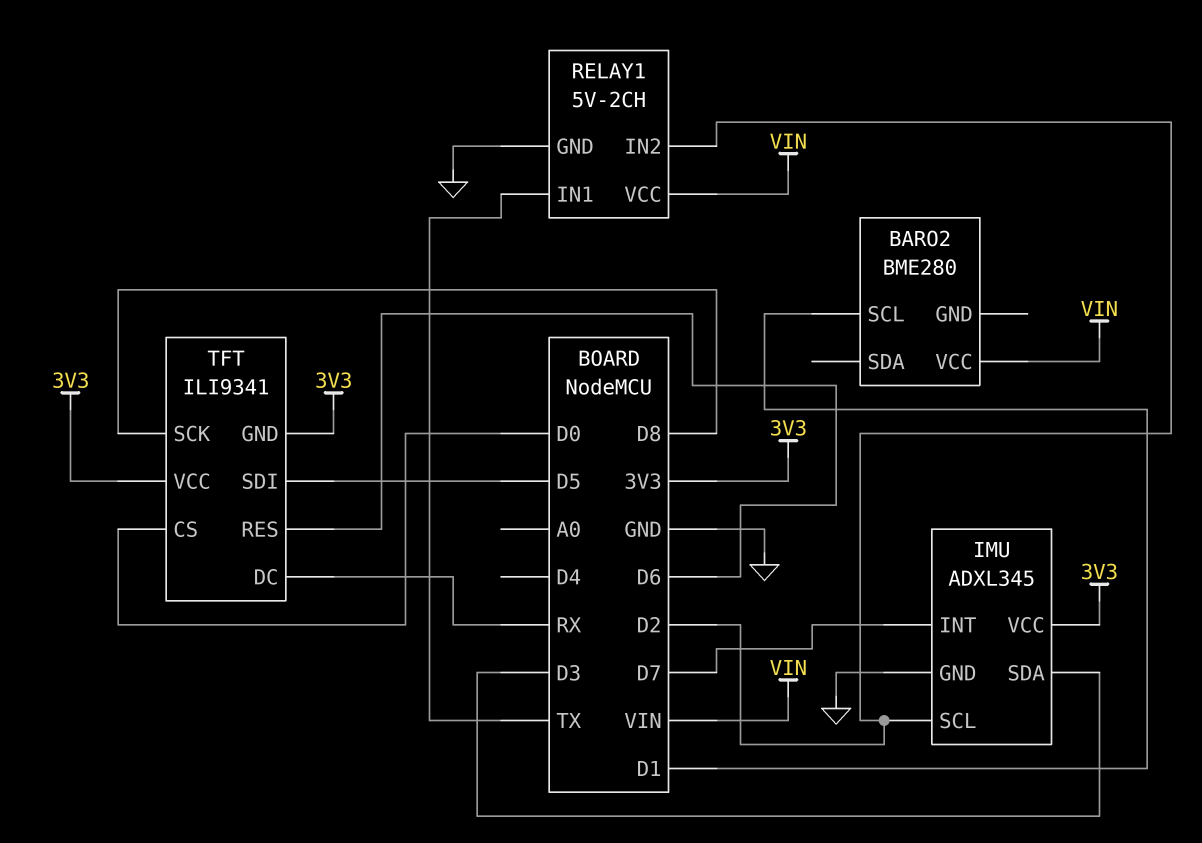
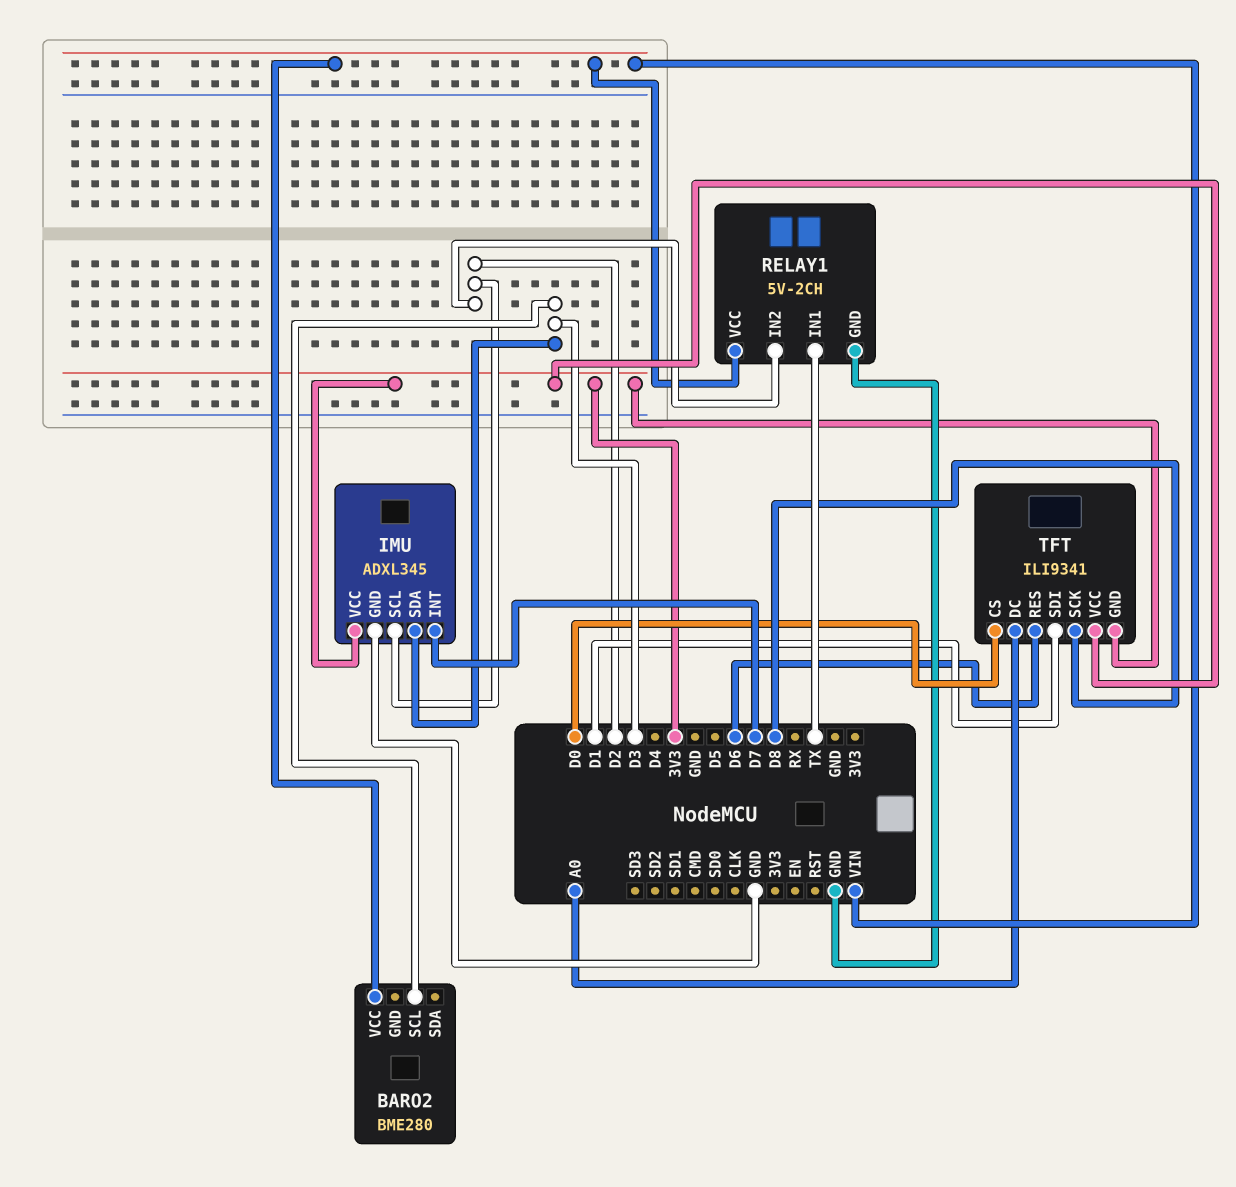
BARO2 pin SCL: D1 -> D3
TFT pin DC: RX -> A0
TFT pin SDI: D5 -> D1

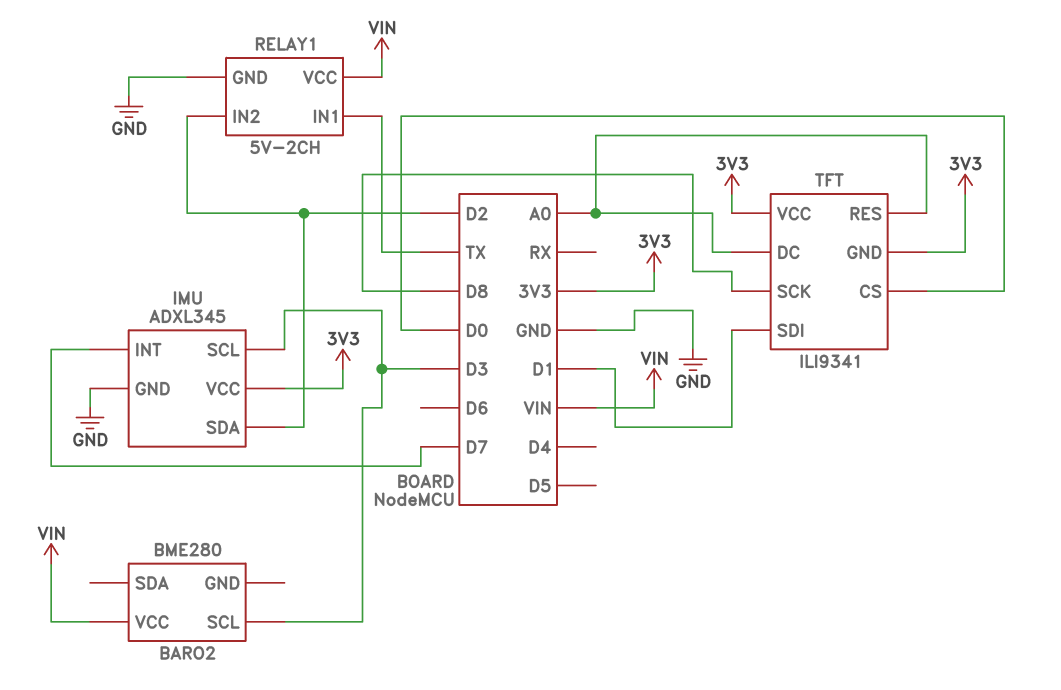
IMU pin SCL: D2 -> D3
IMU pin SDA: D3 -> D2
TFT pin RES: D6 -> A0

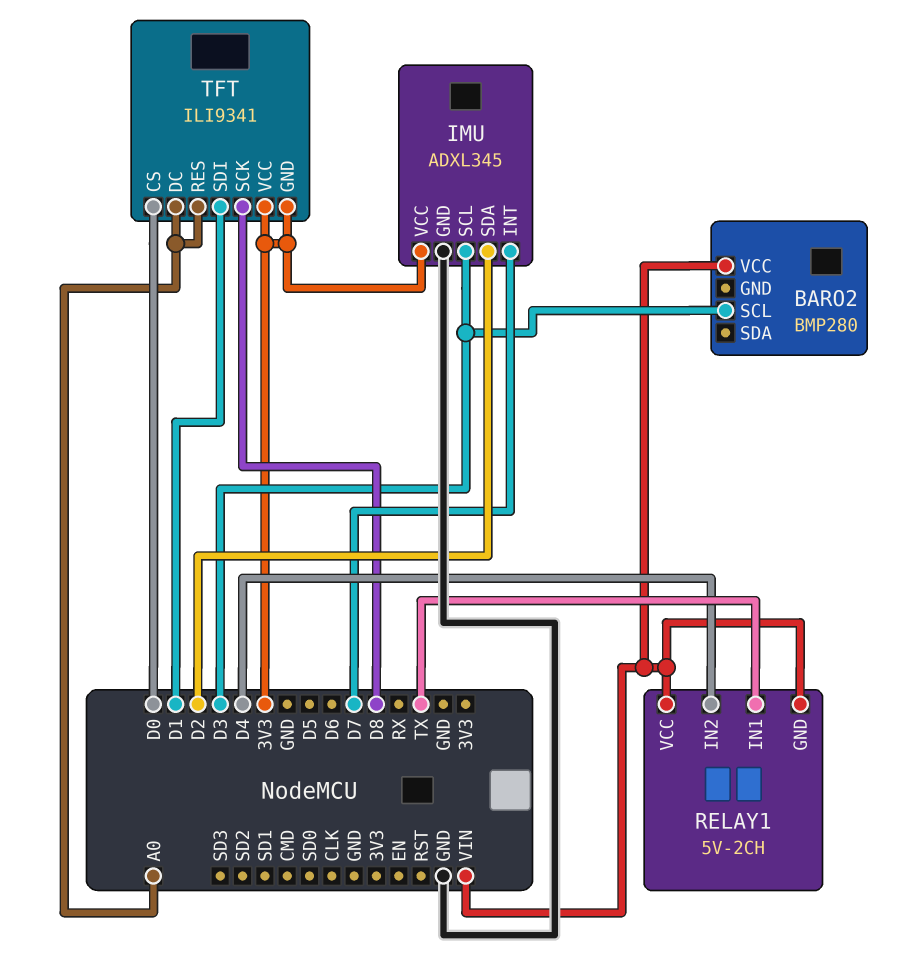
BARO2: BME280 -> BMP280
RELAY1 pin GND: GND -> VIN
RELAY1 pin IN2: D2 -> D4

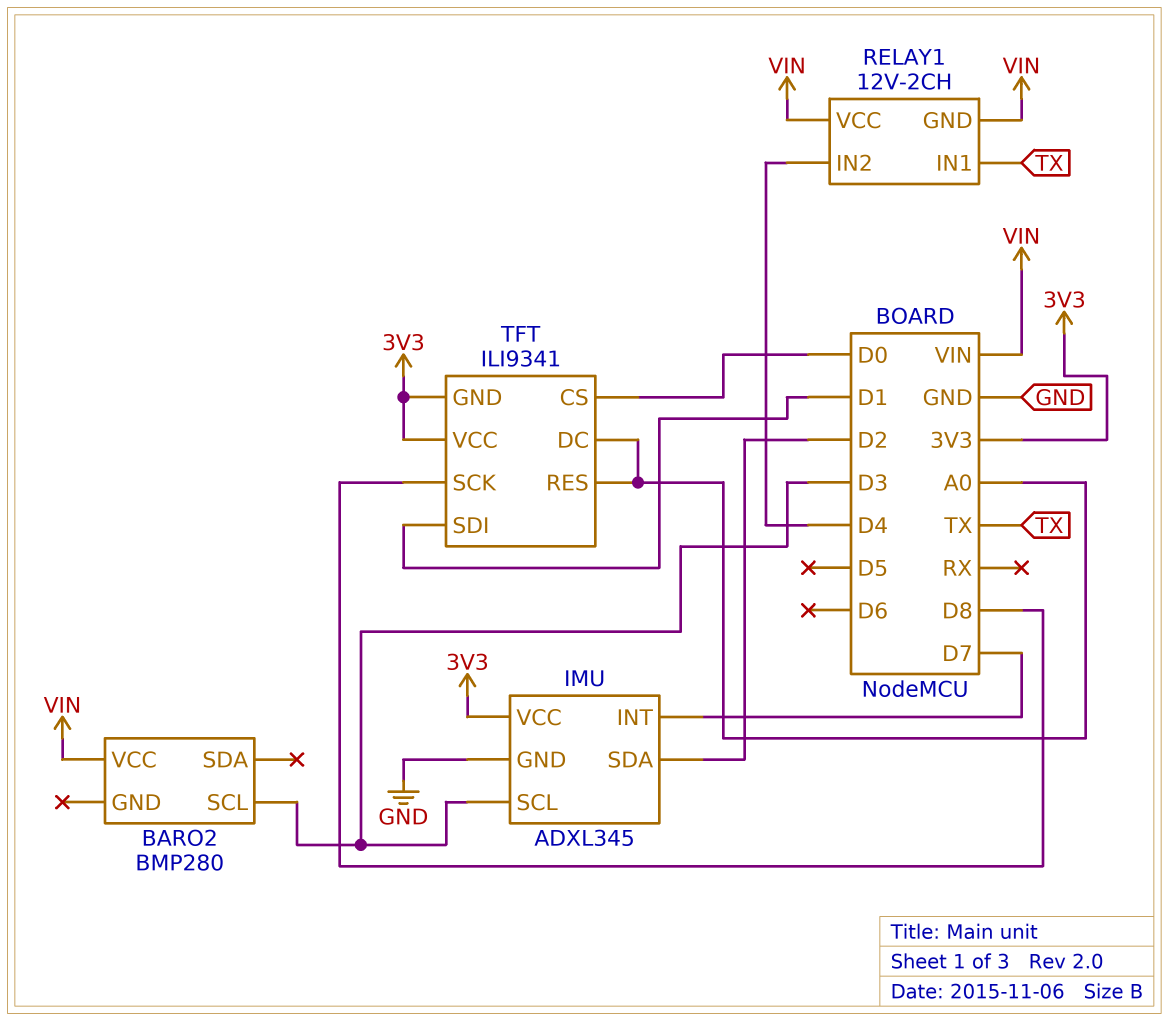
RELAY1: 5V-2CH -> 12V-2CH

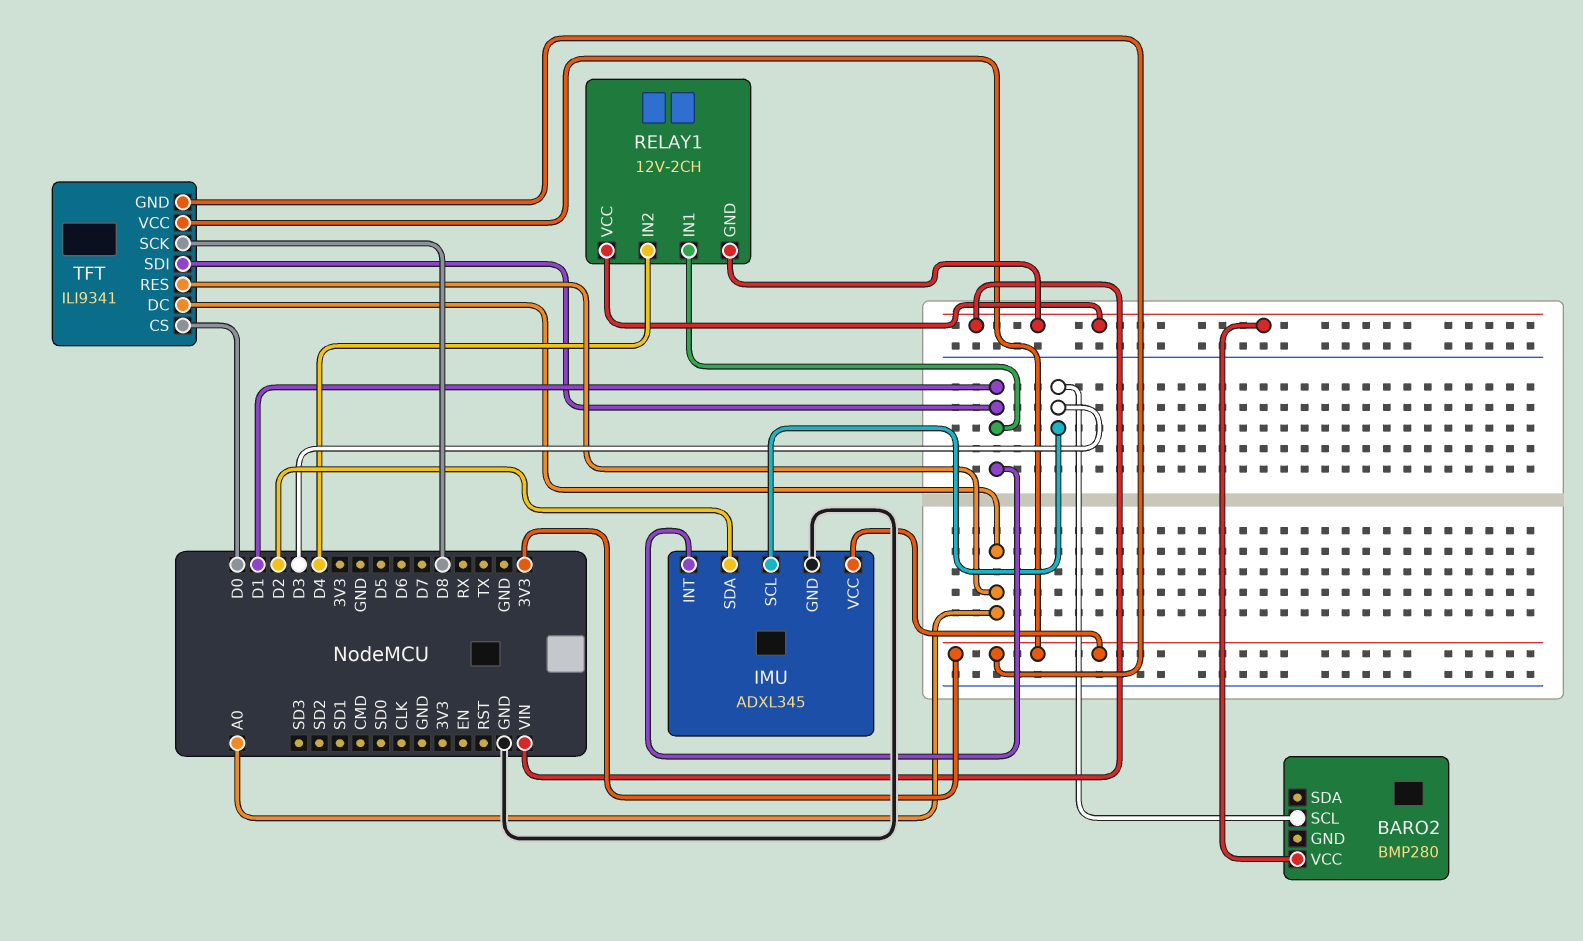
IMU pin INT: D7 -> D1
RELAY1 pin IN1: TX -> D1

